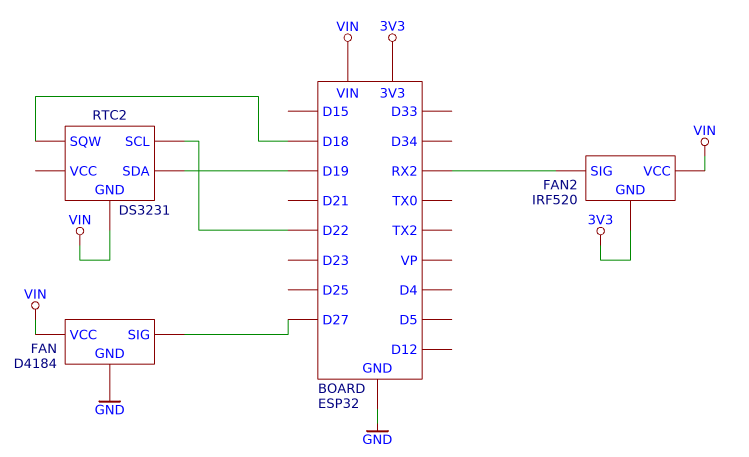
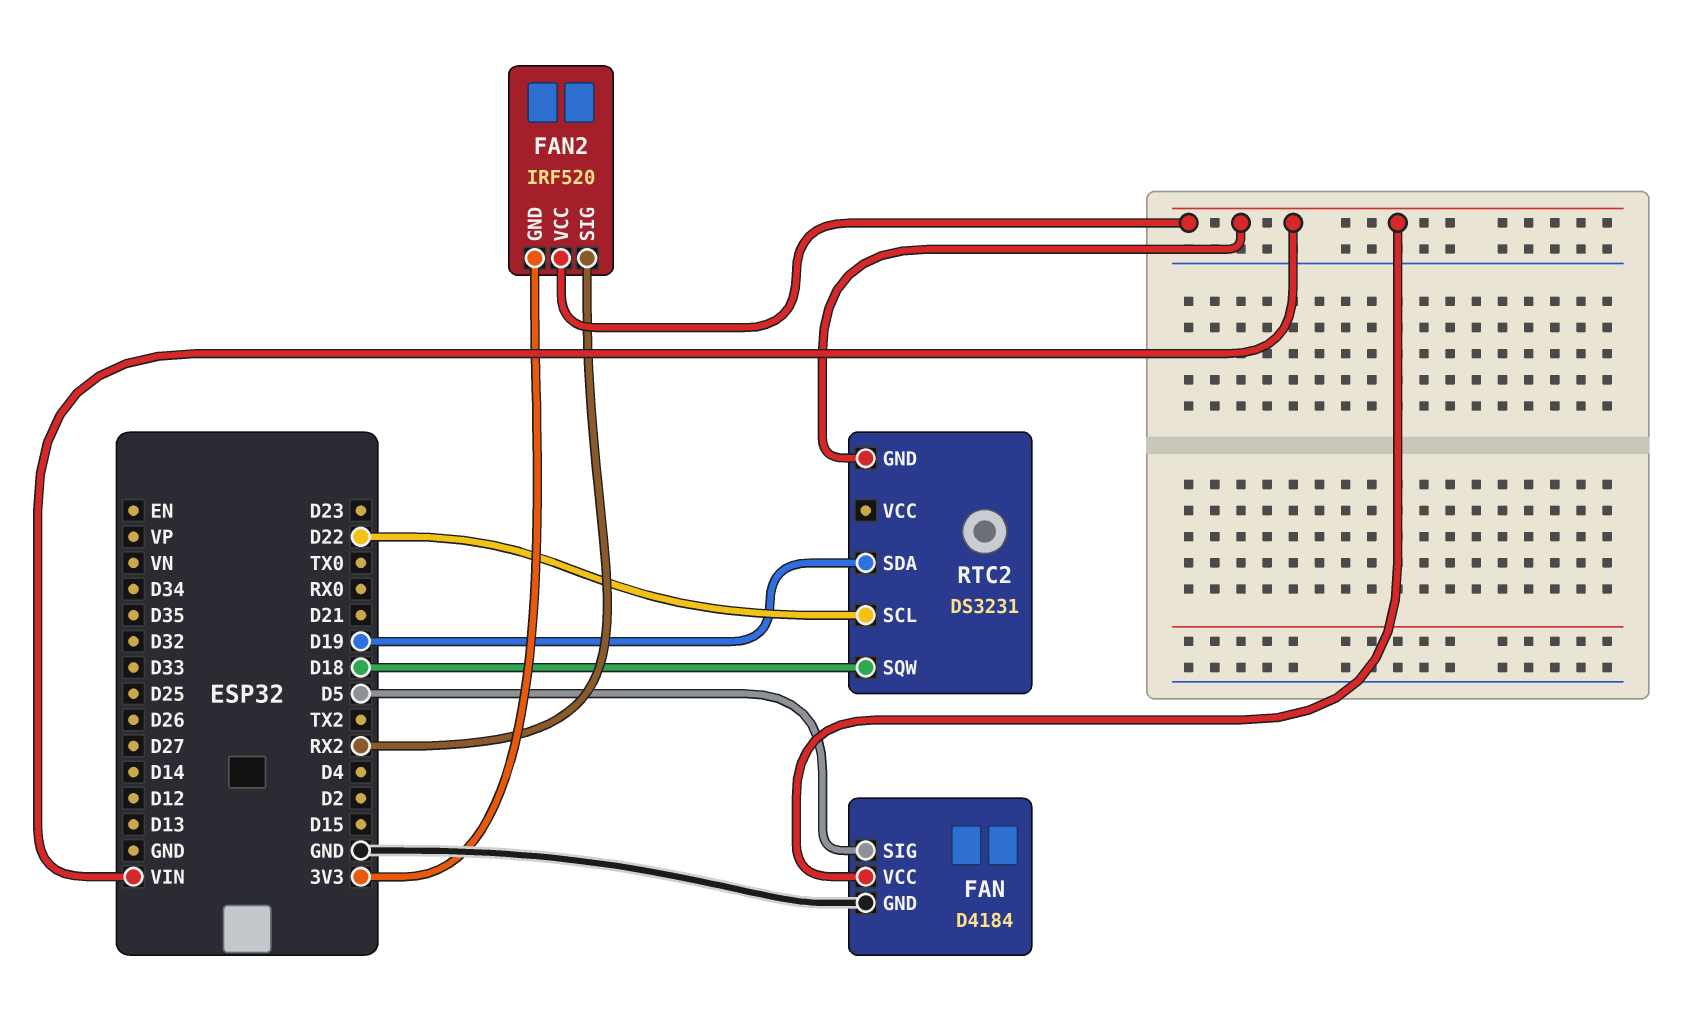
FAN pin SIG: D27 -> D5

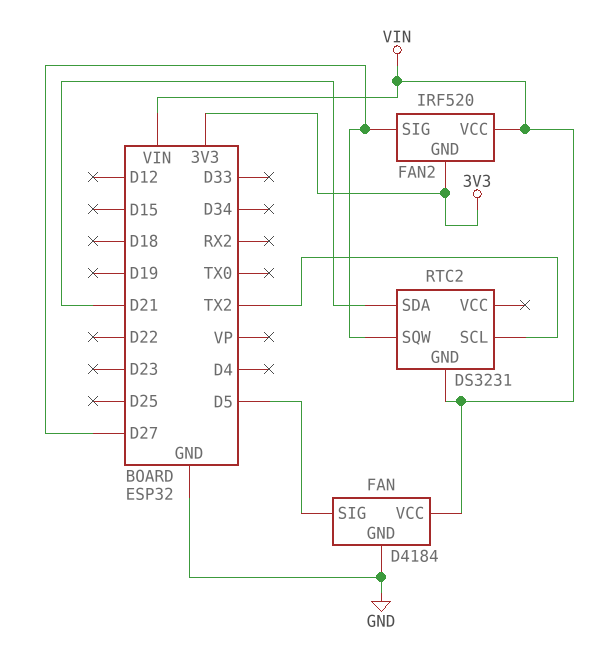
FAN2 pin SIG: RX2 -> D27
RTC2 pin SCL: D22 -> TX2
RTC2 pin SDA: D19 -> D21
RTC2 pin SQW: D18 -> D27

